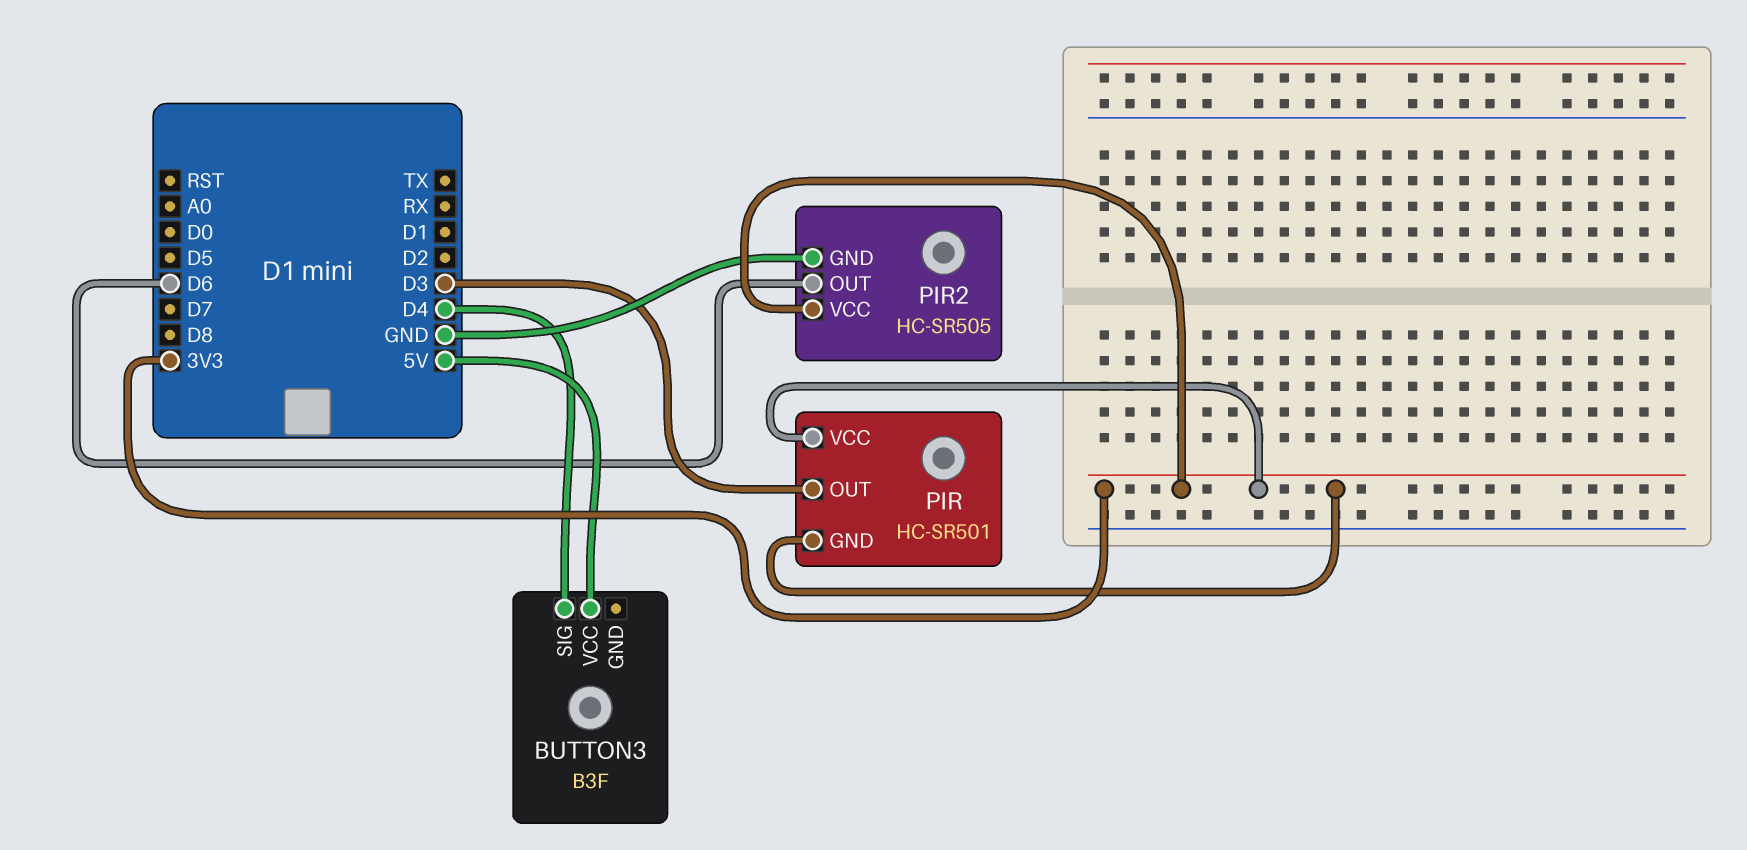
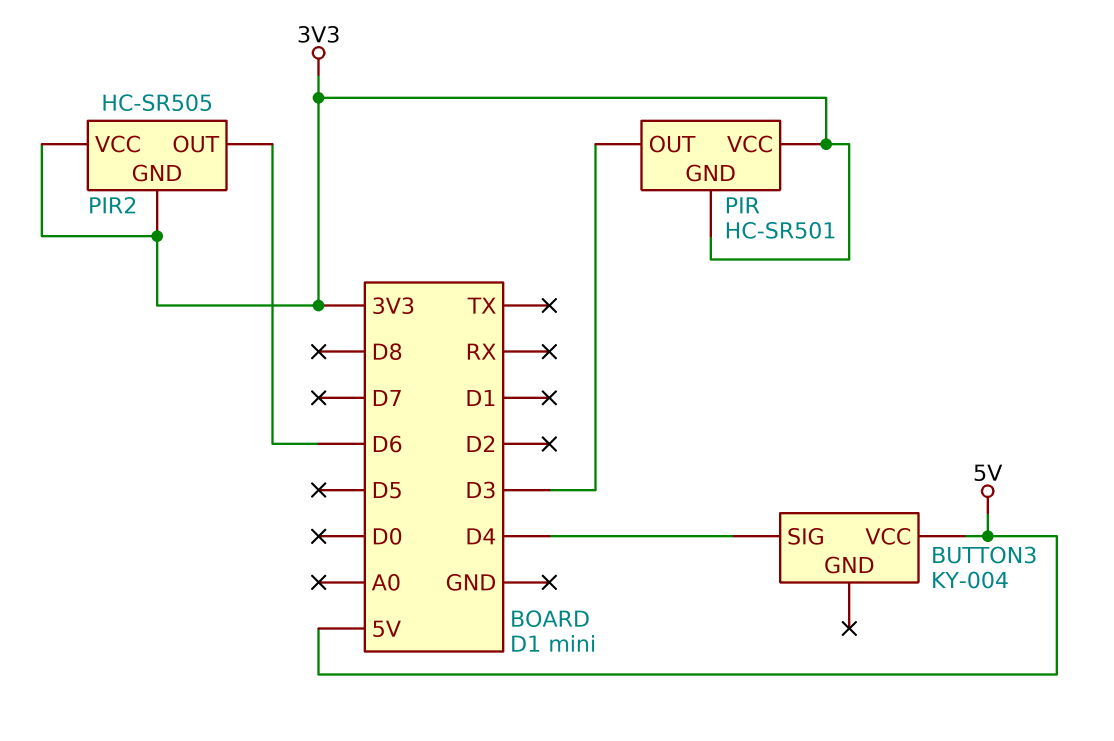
BUTTON3: B3F -> KY-004
PIR2 pin GND: GND -> 3V3

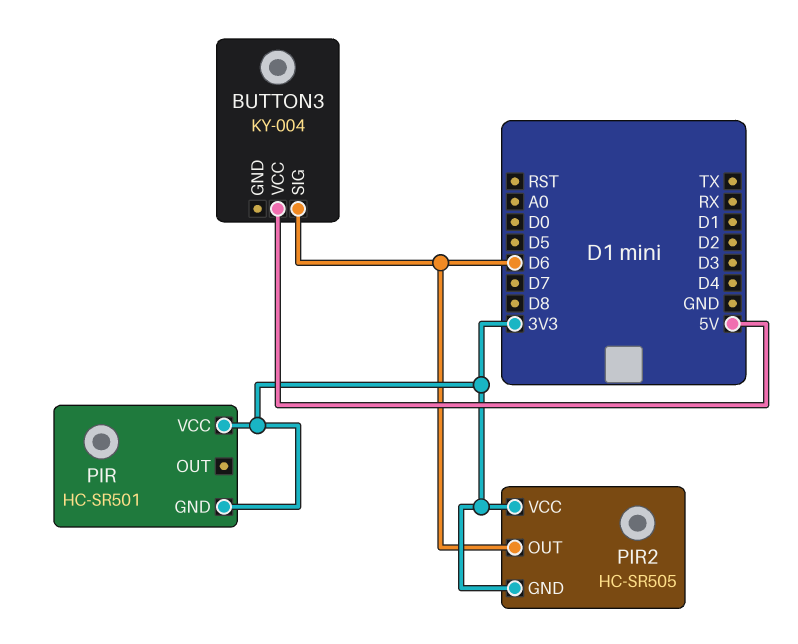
BUTTON3 pin SIG: D4 -> D6
PIR pin OUT: D3 -> none

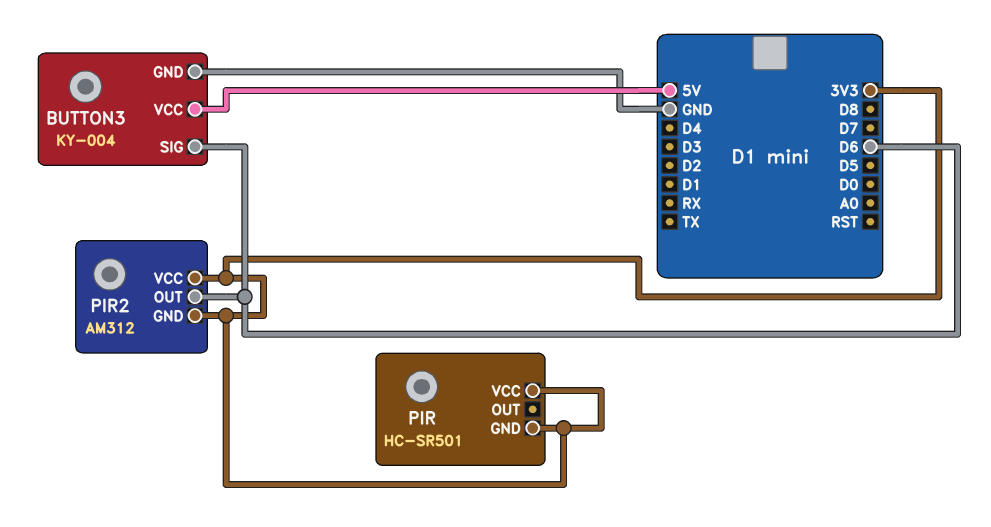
BUTTON3 pin GND: none -> GND
PIR2: HC-SR505 -> AM312

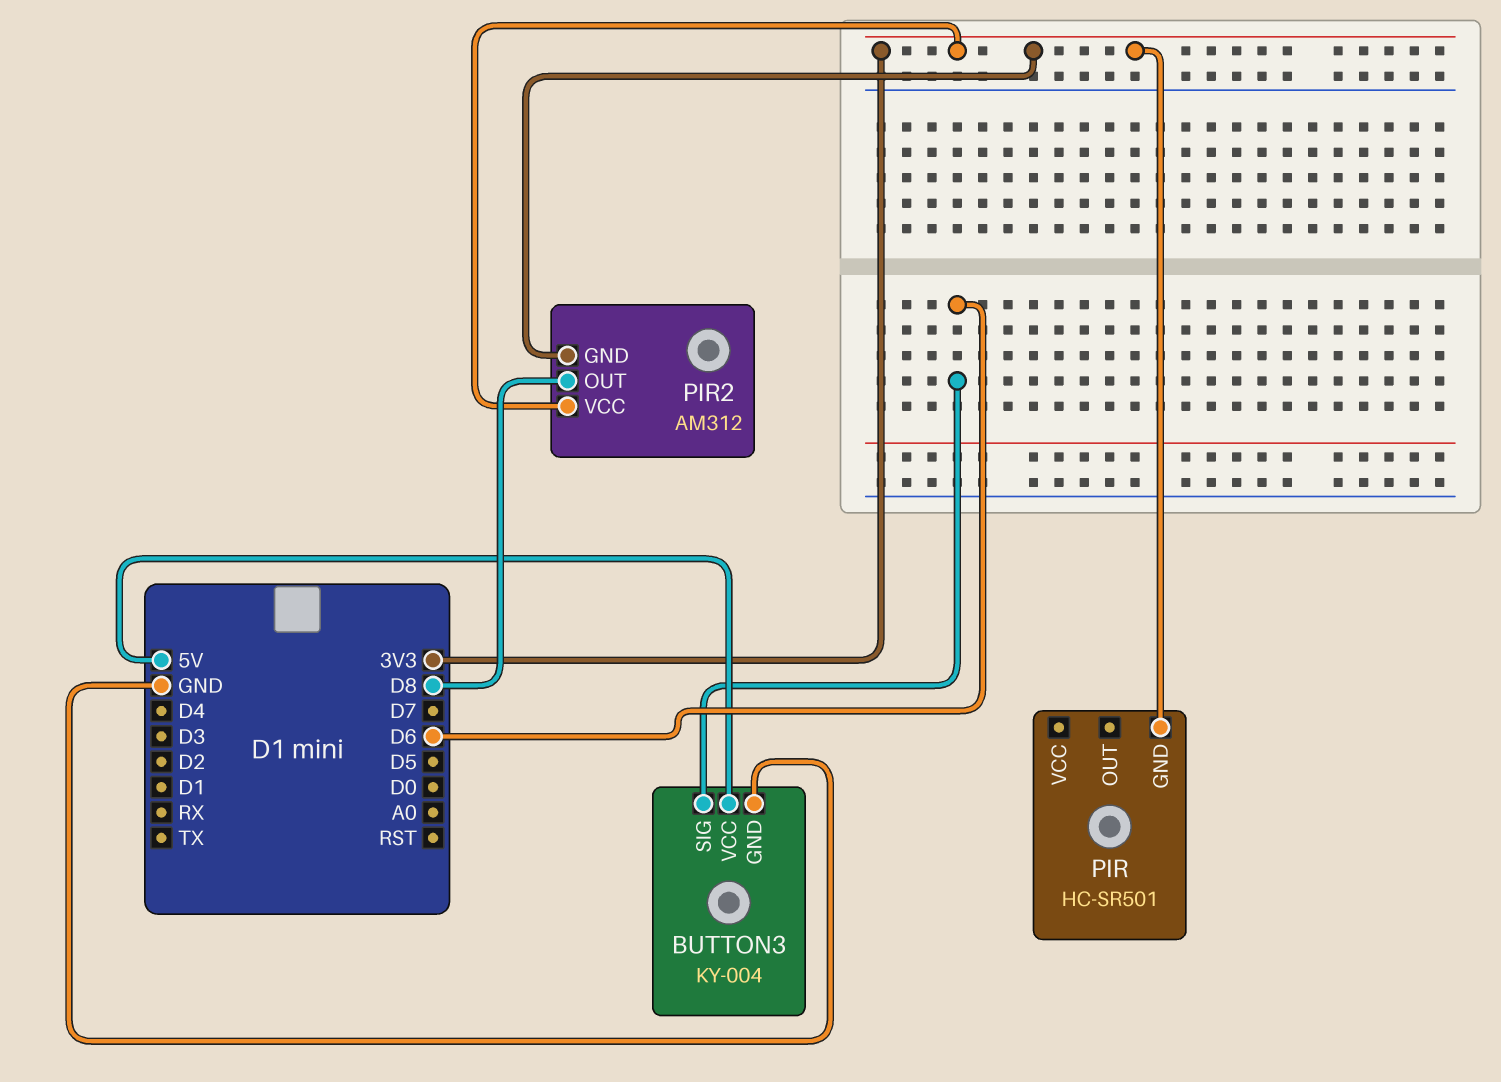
PIR pin VCC: 3V3 -> none
PIR2 pin OUT: D6 -> D8

